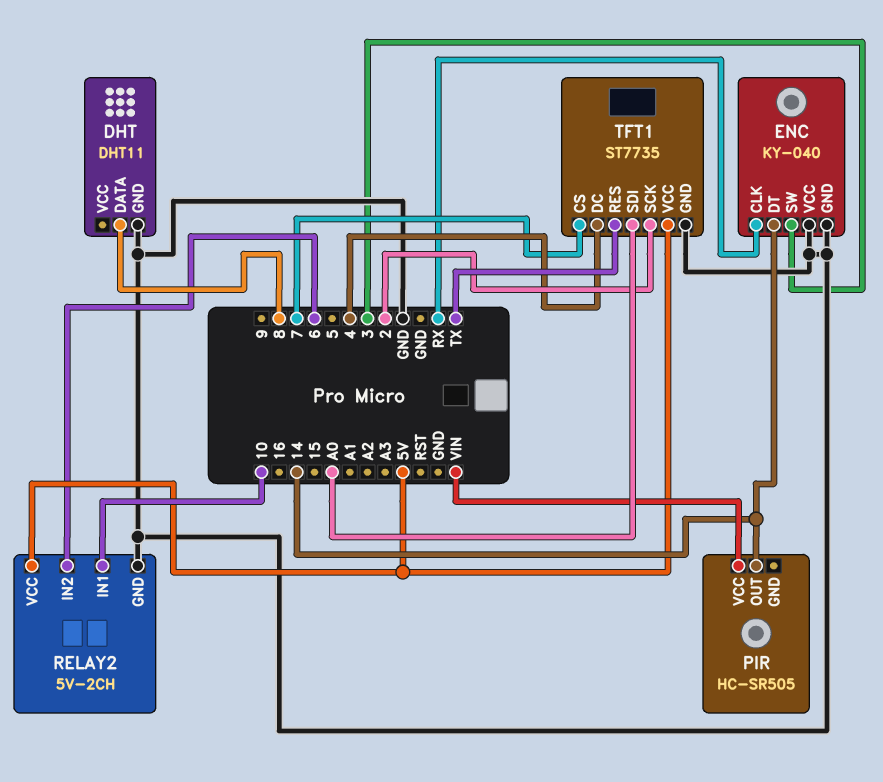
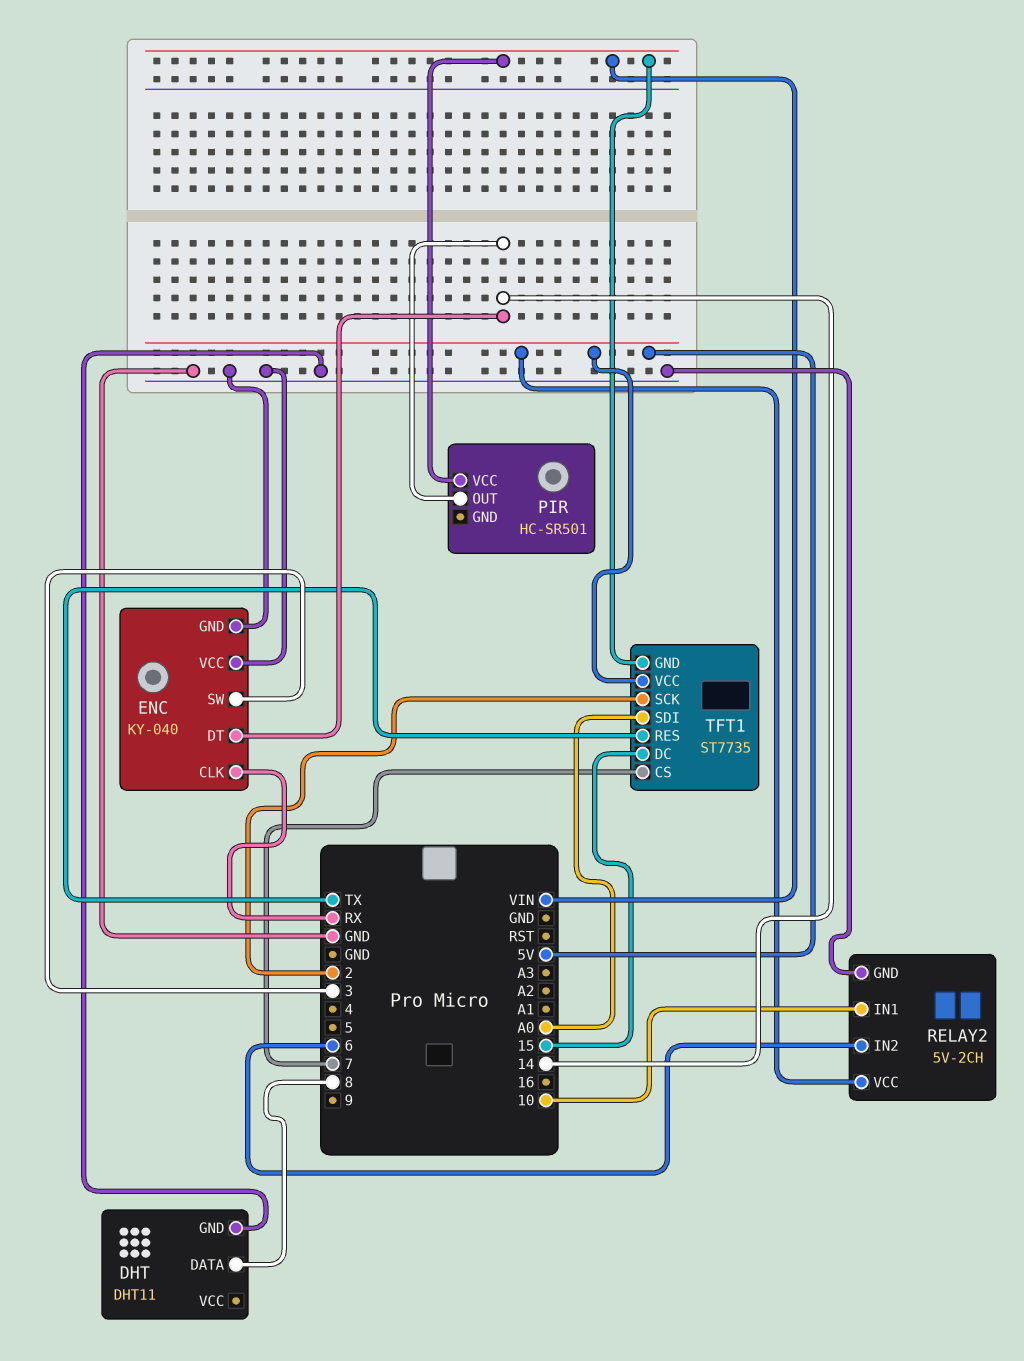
PIR: HC-SR505 -> HC-SR501
TFT1 pin DC: 4 -> 15
TFT1 pin GND: GND -> VIN

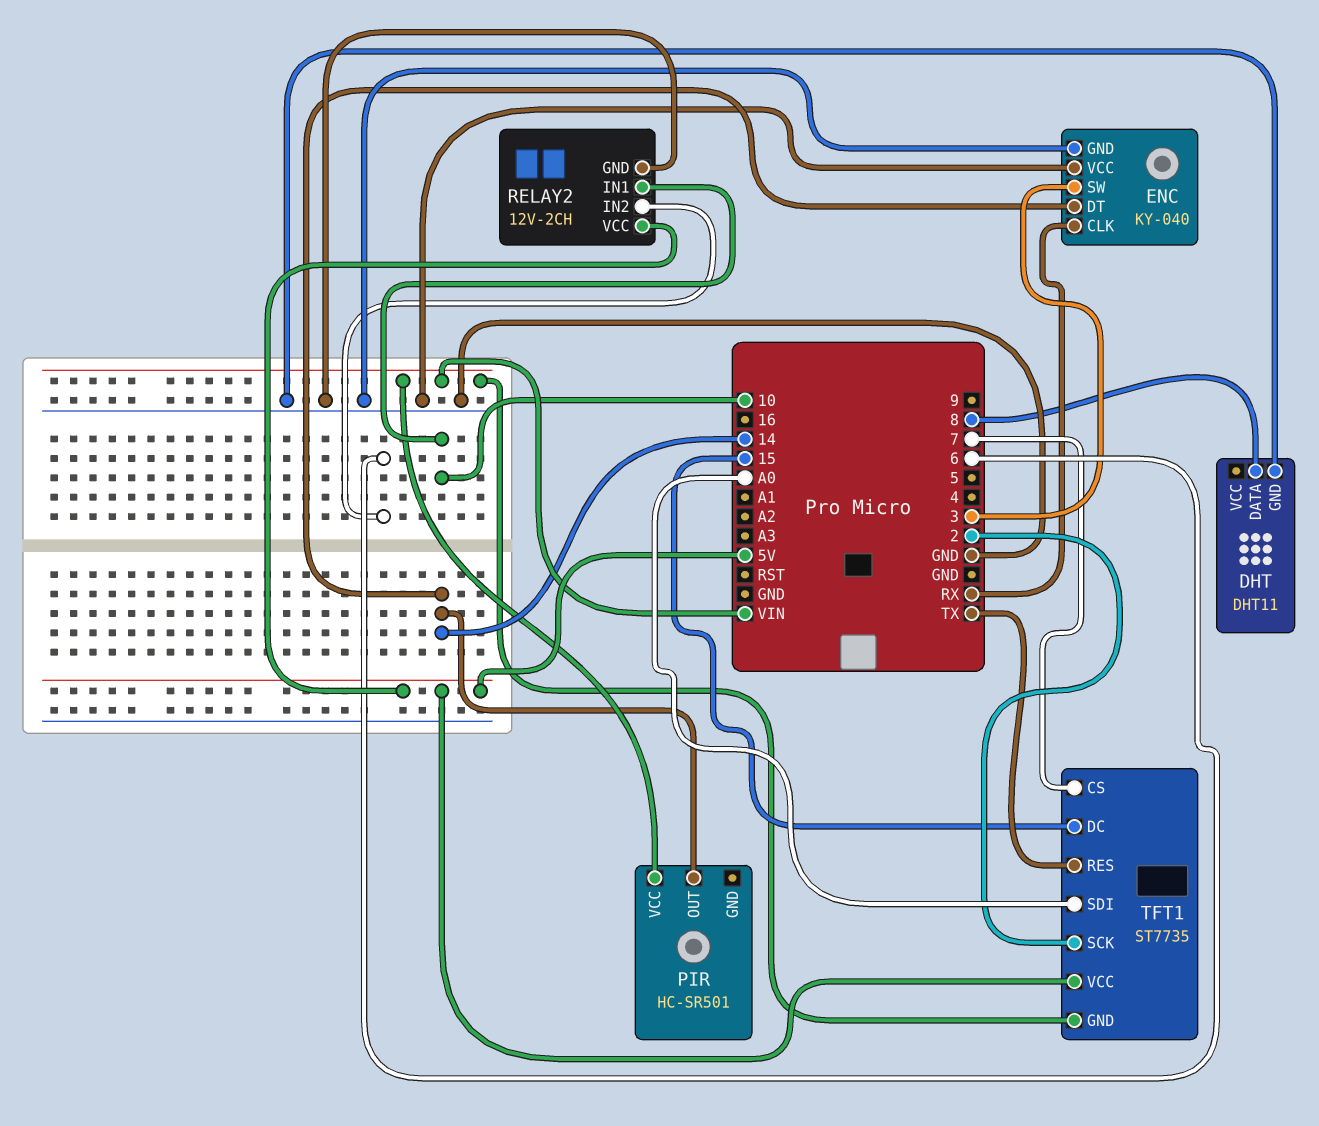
RELAY2: 5V-2CH -> 12V-2CH

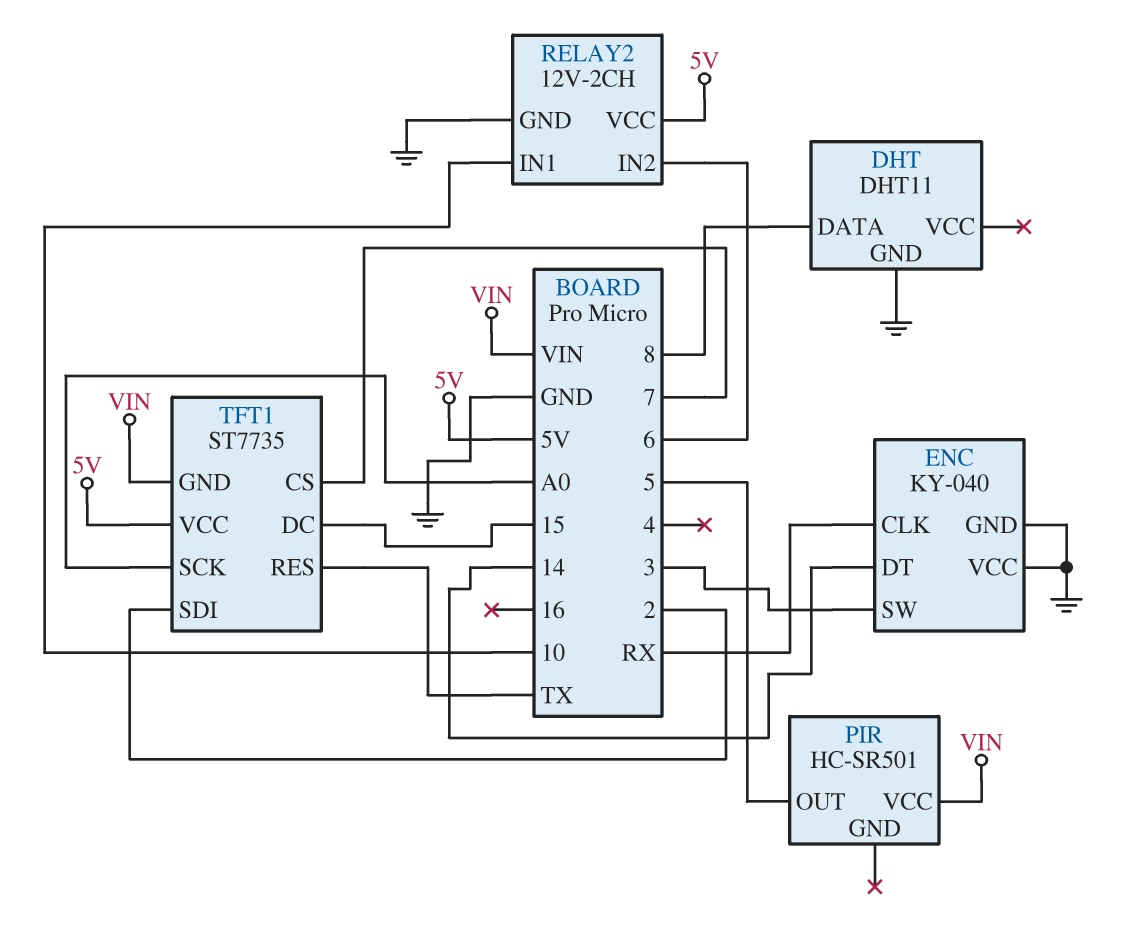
PIR pin OUT: 14 -> 5
TFT1 pin SCK: 2 -> A0
TFT1 pin SDI: A0 -> 2

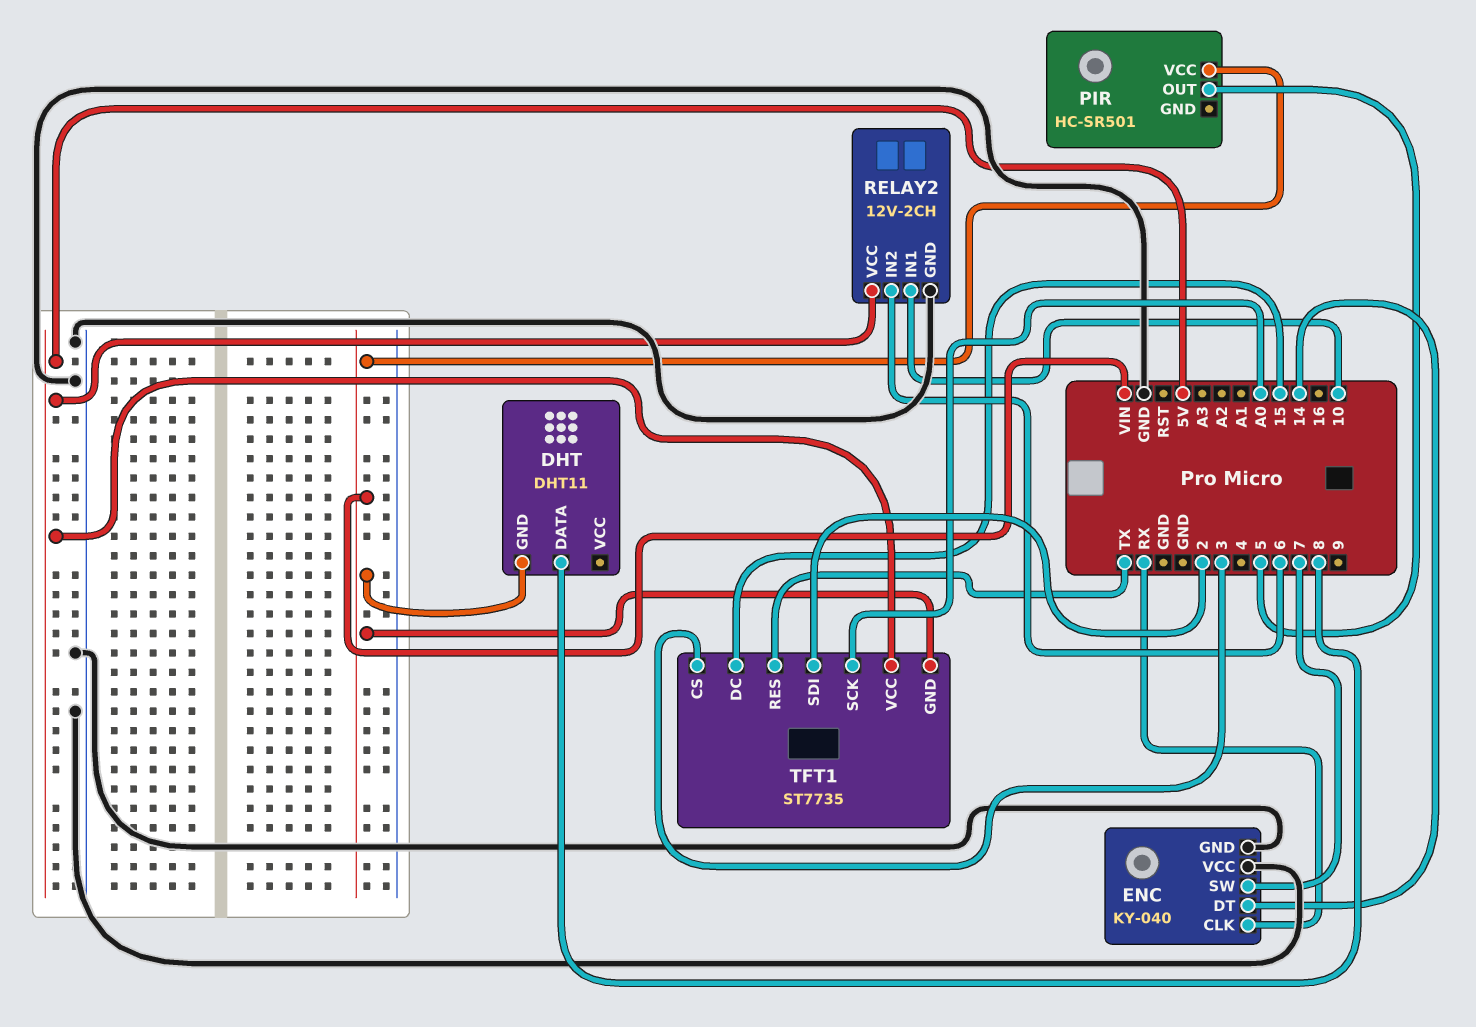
DHT pin GND: GND -> VIN
ENC pin SW: 3 -> 7
TFT1 pin CS: 7 -> 3

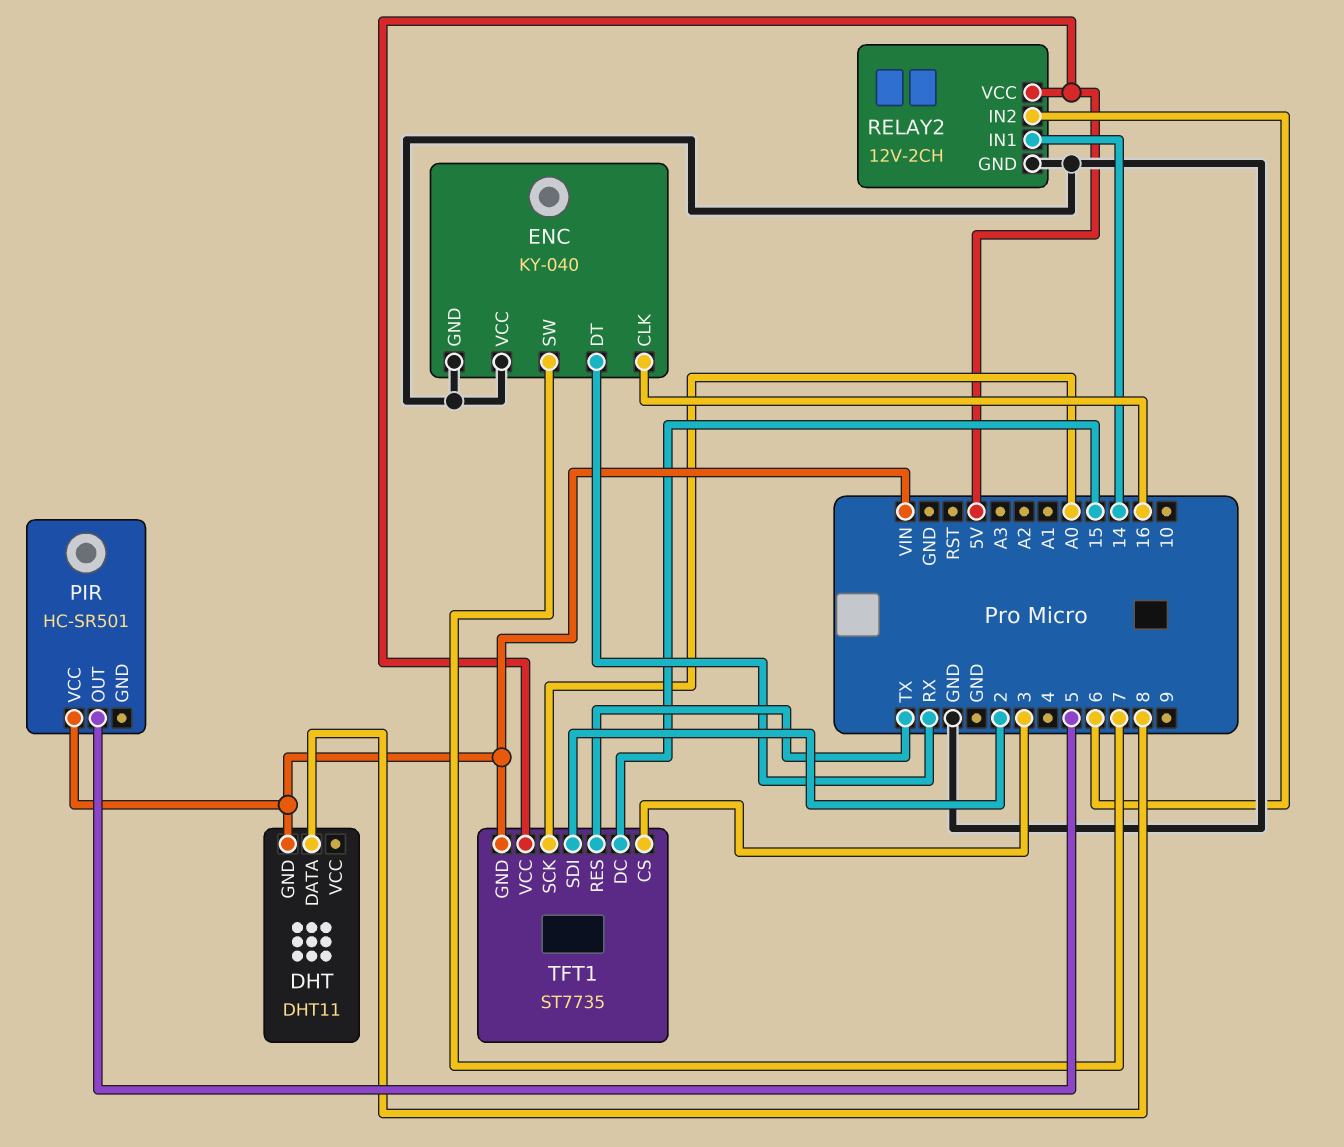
ENC pin CLK: RX -> 16
ENC pin DT: 14 -> RX
RELAY2 pin IN1: 10 -> 14

